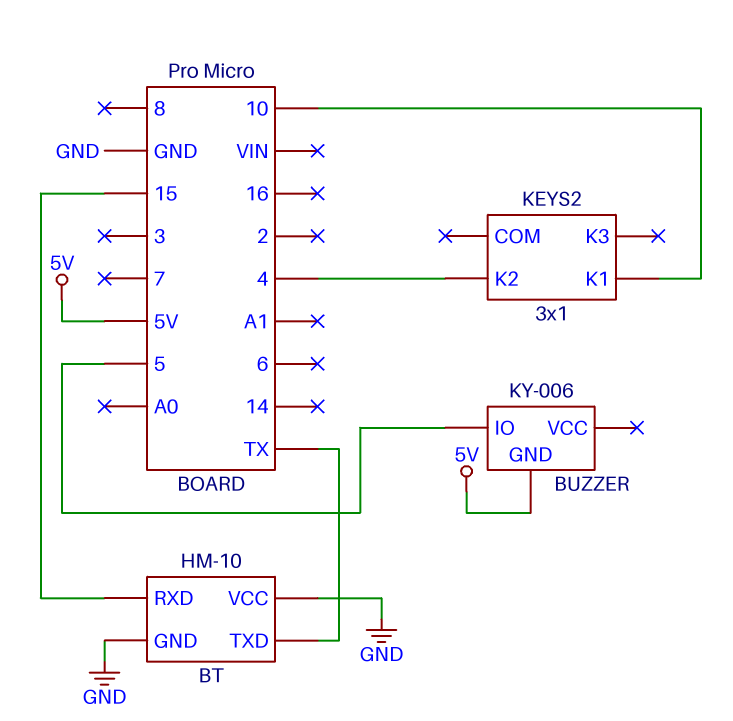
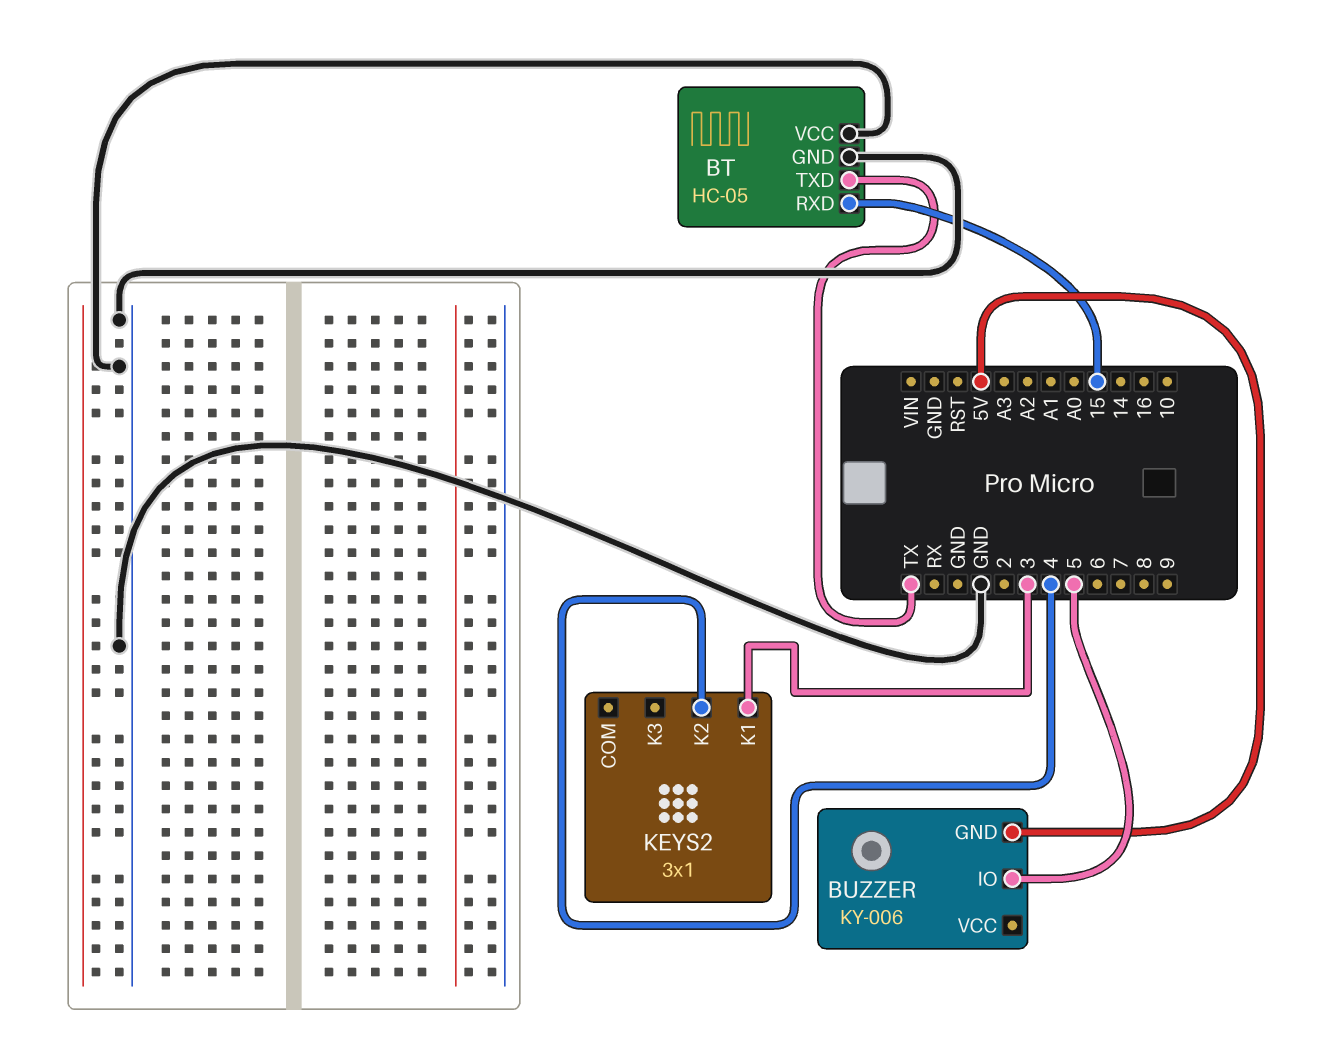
BT: HM-10 -> HC-05
KEYS2 pin K1: 10 -> 3

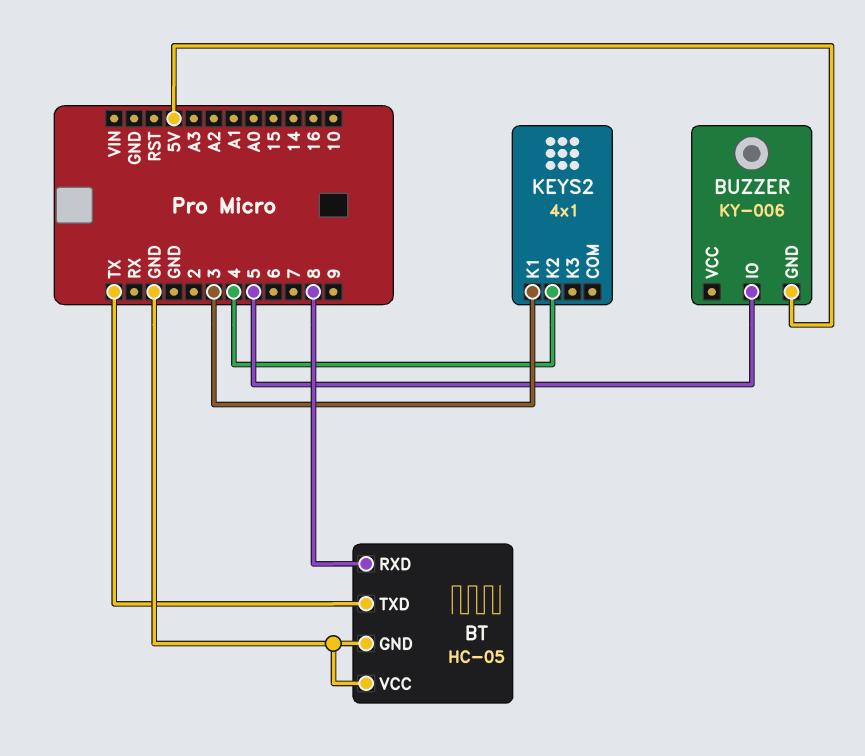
BT pin RXD: 15 -> 8
KEYS2: 3x1 -> 4x1

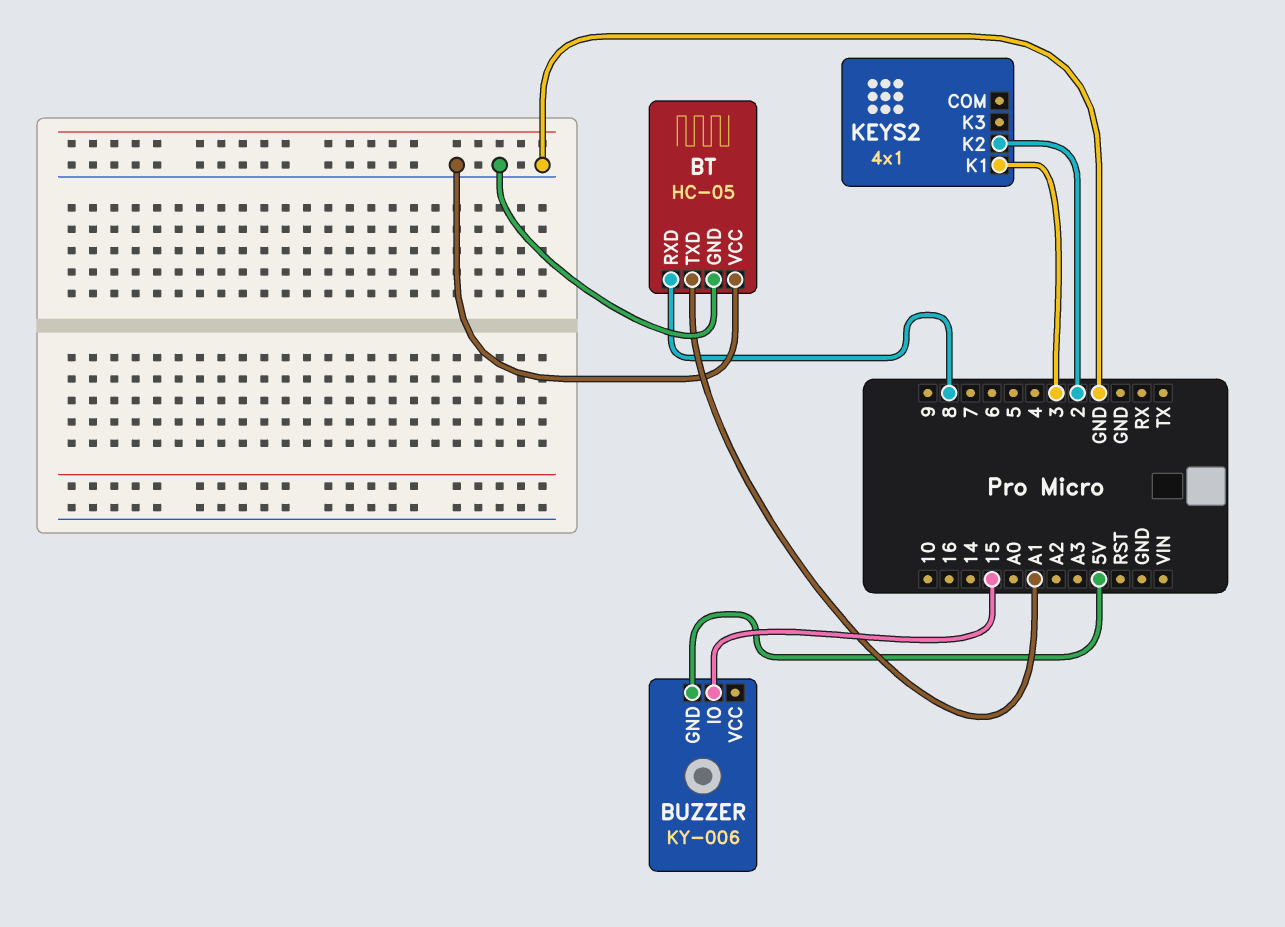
BT pin TXD: TX -> A1
BUZZER pin IO: 5 -> 15
KEYS2 pin K2: 4 -> 2

